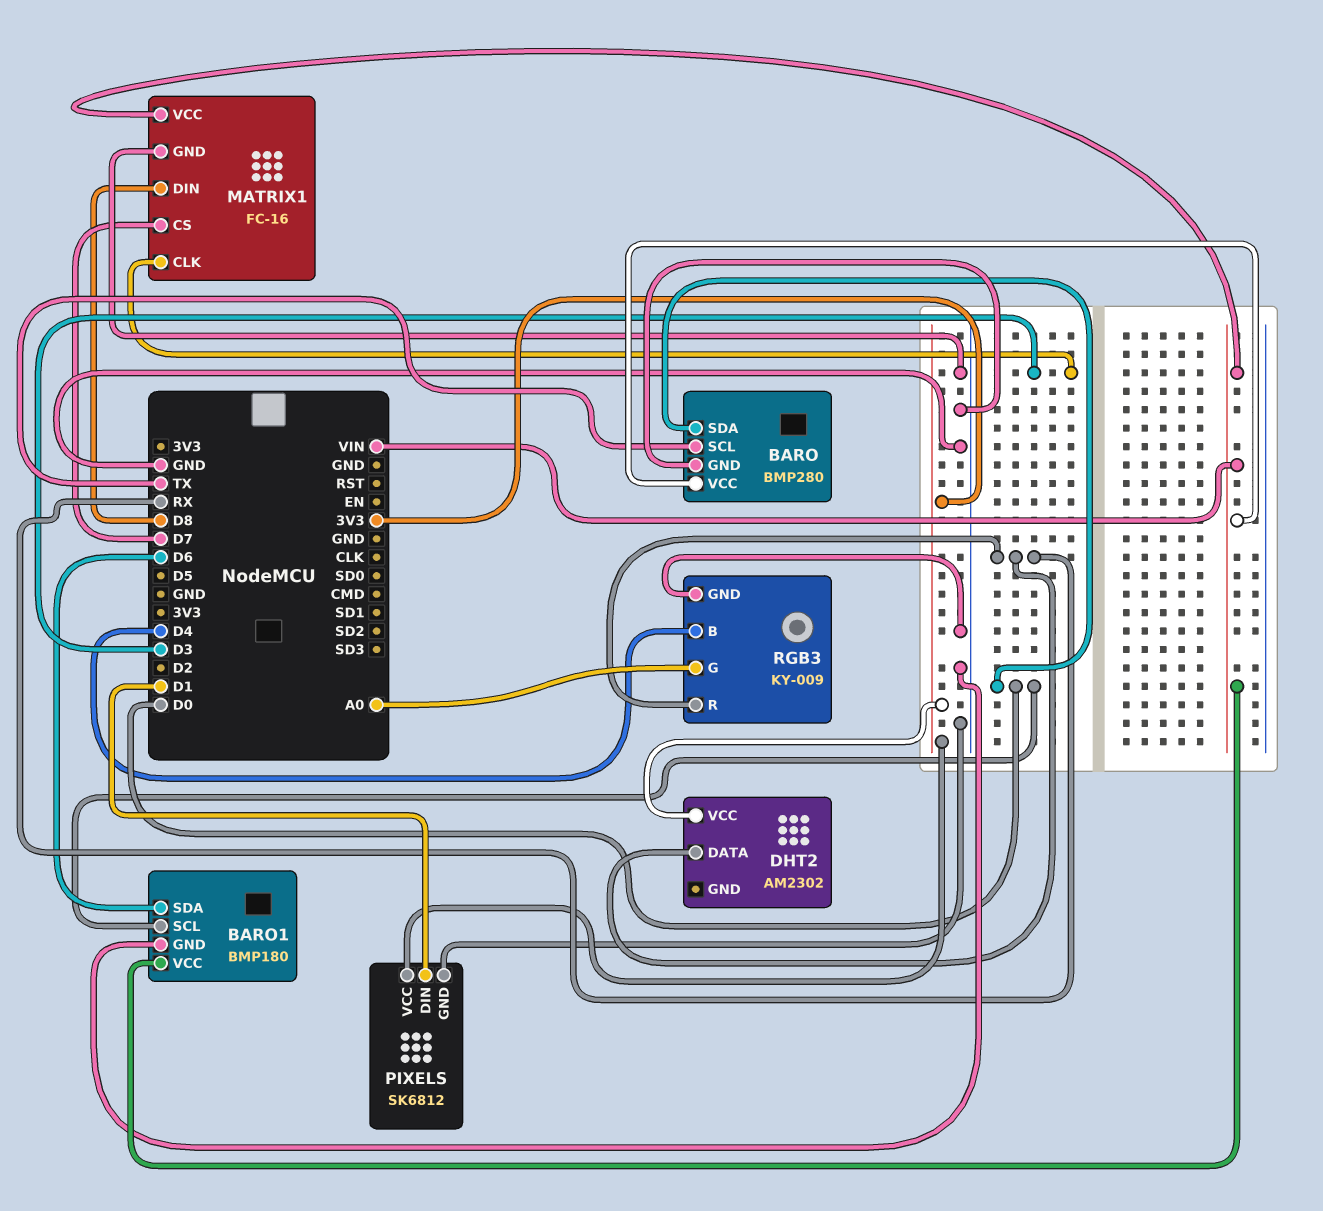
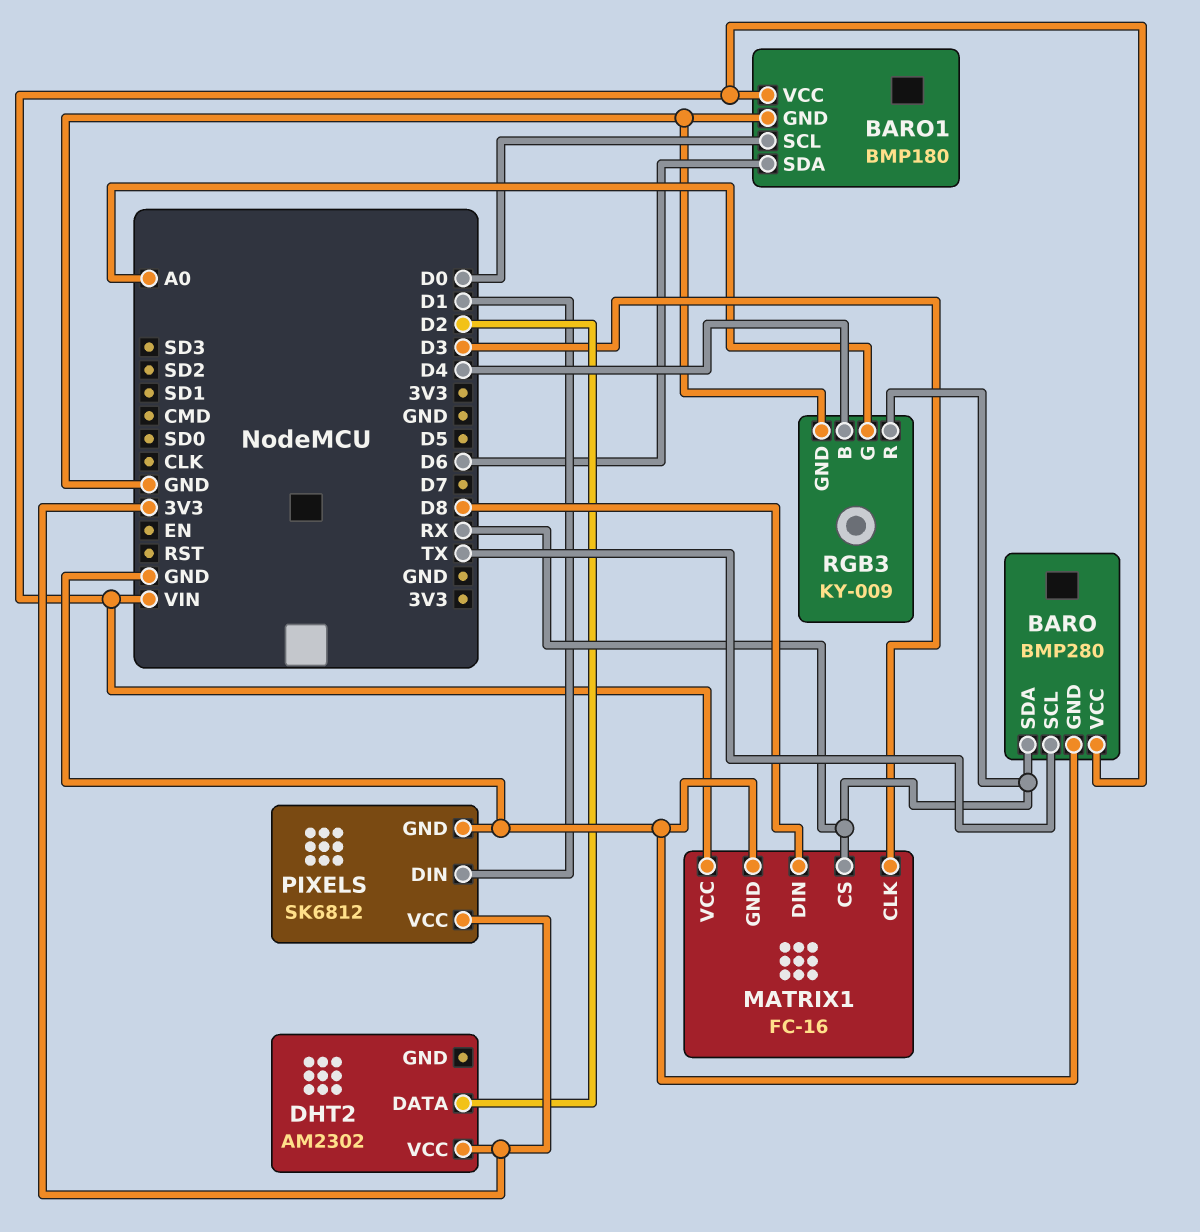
BARO pin SDA: D0 -> RX
DHT2 pin DATA: RX -> D2
MATRIX1 pin CS: D7 -> RX

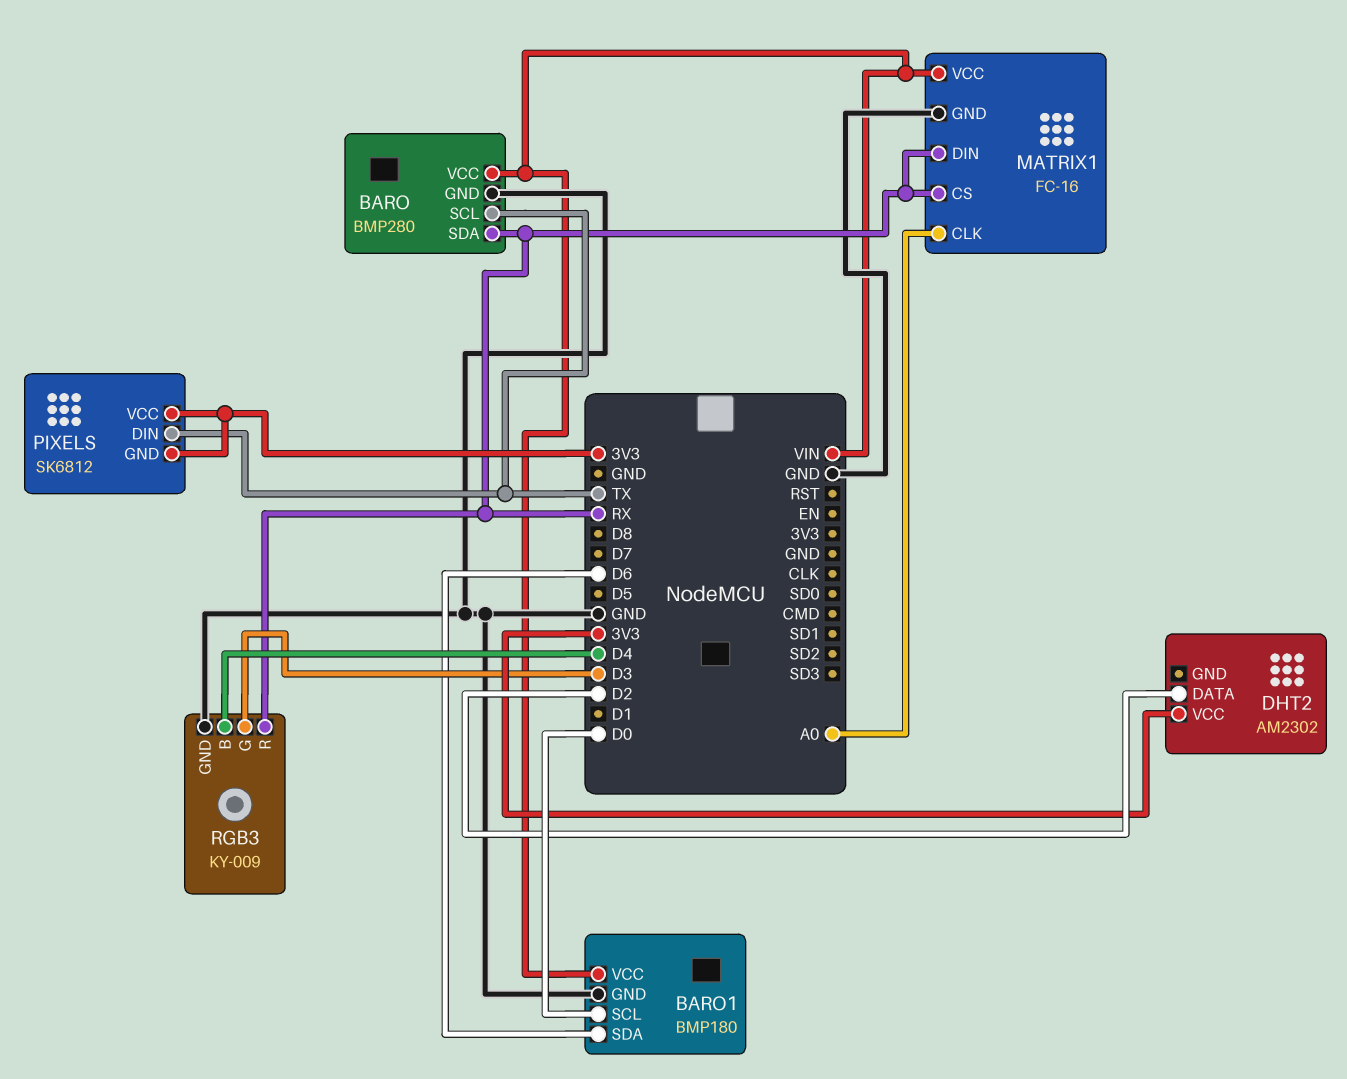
MATRIX1 pin CLK: D3 -> A0
MATRIX1 pin DIN: D8 -> RX
PIXELS pin DIN: D1 -> TX
PIXELS pin GND: GND -> 3V3
RGB3 pin G: A0 -> D3

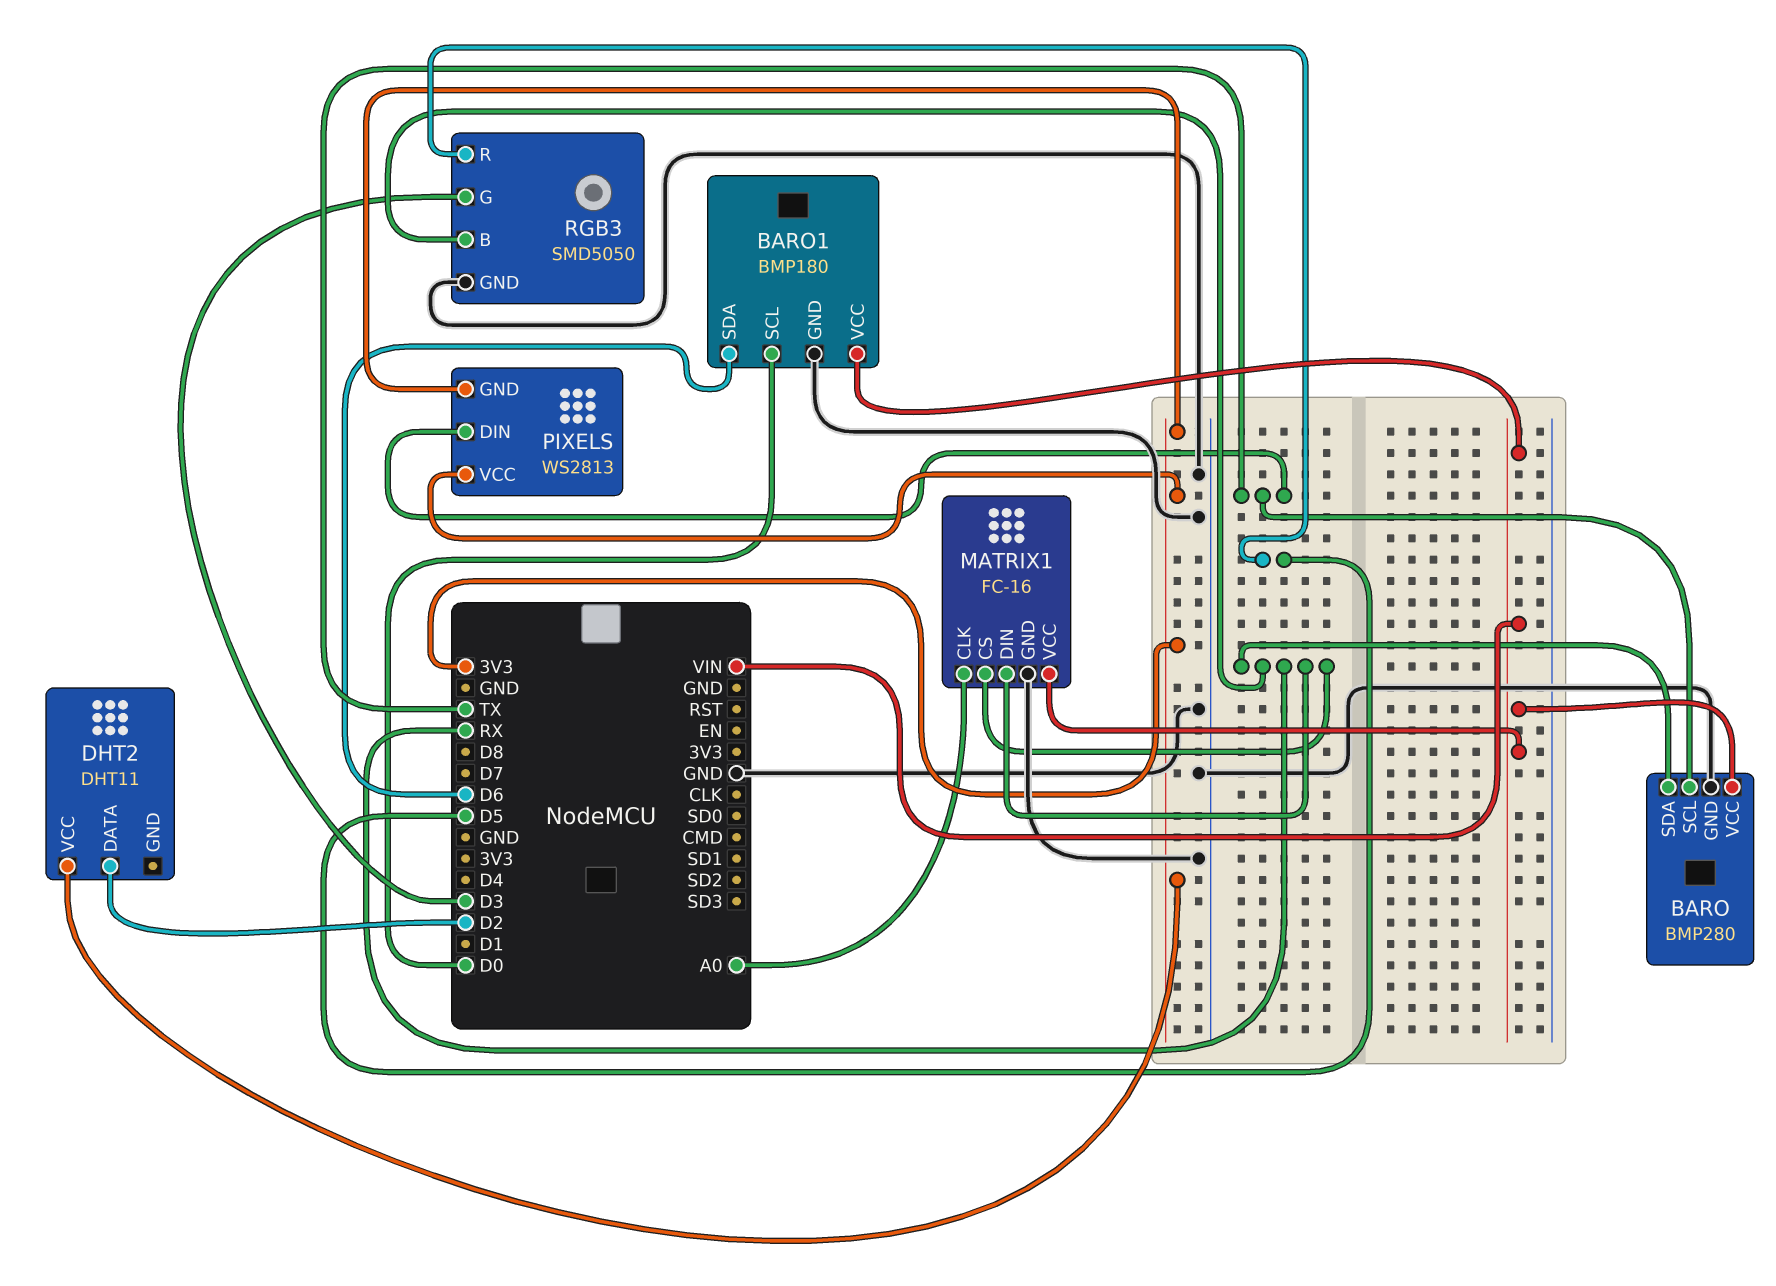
DHT2: AM2302 -> DHT11
PIXELS: SK6812 -> WS2813
RGB3: KY-009 -> SMD5050
RGB3 pin B: D4 -> RX
RGB3 pin R: RX -> D5

